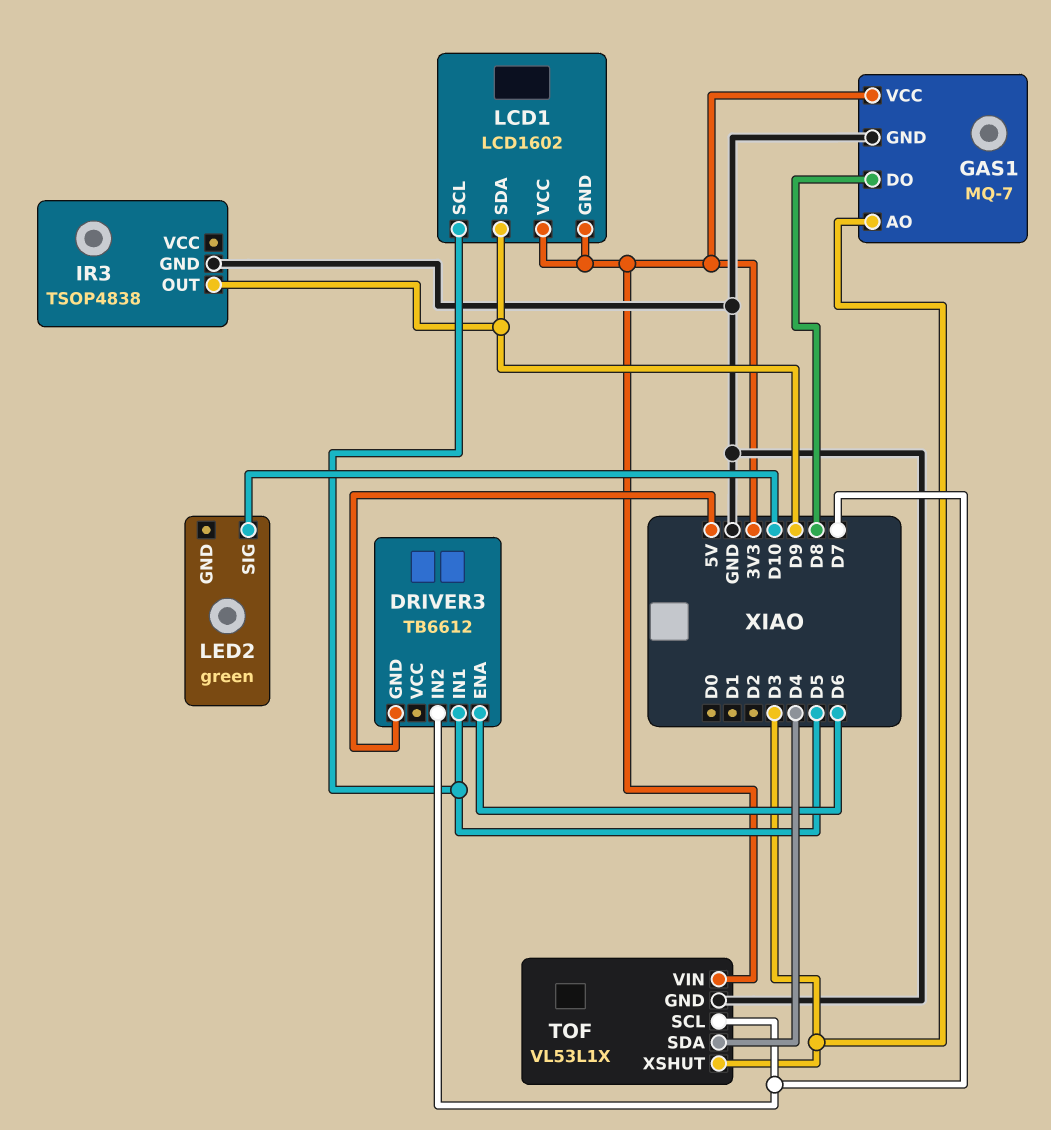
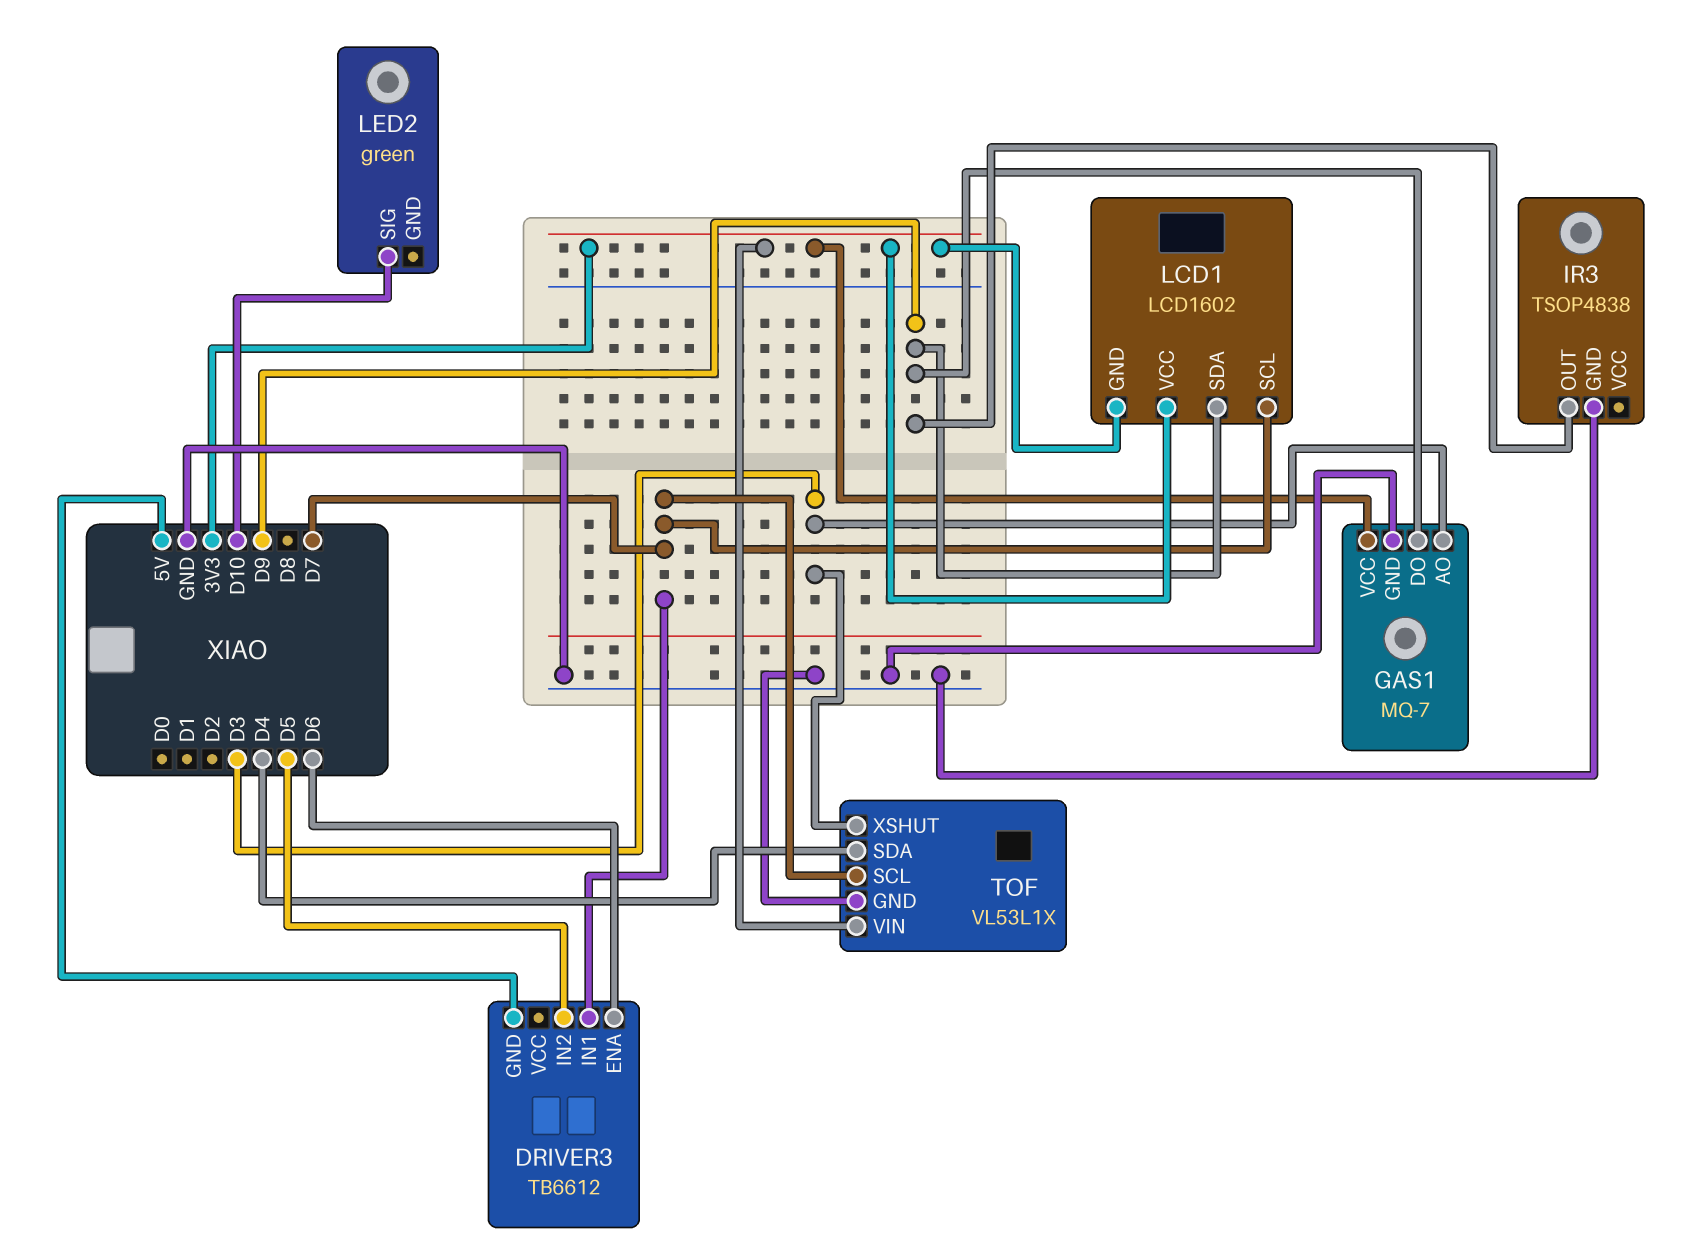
DRIVER3 pin IN1: D5 -> D7
DRIVER3 pin IN2: D7 -> D5
GAS1 pin DO: D8 -> D9
LCD1 pin SCL: D5 -> D7

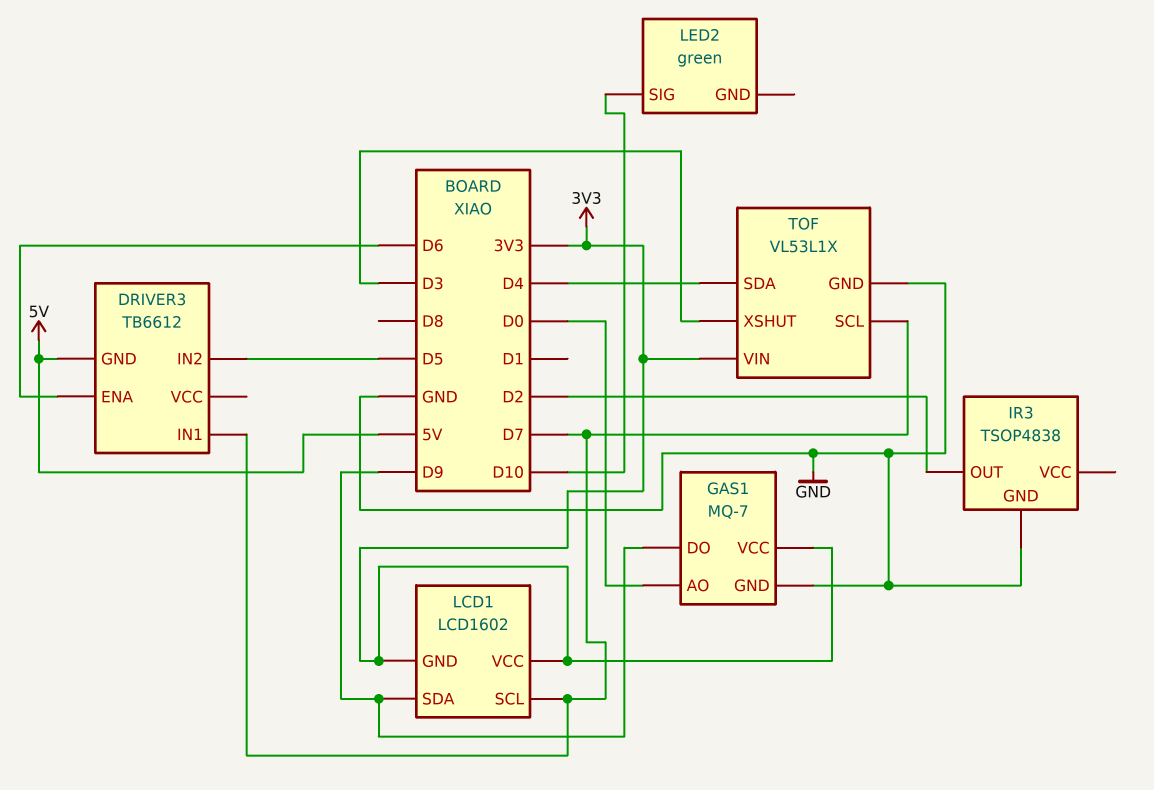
GAS1 pin AO: D3 -> D0
IR3 pin OUT: D9 -> D2

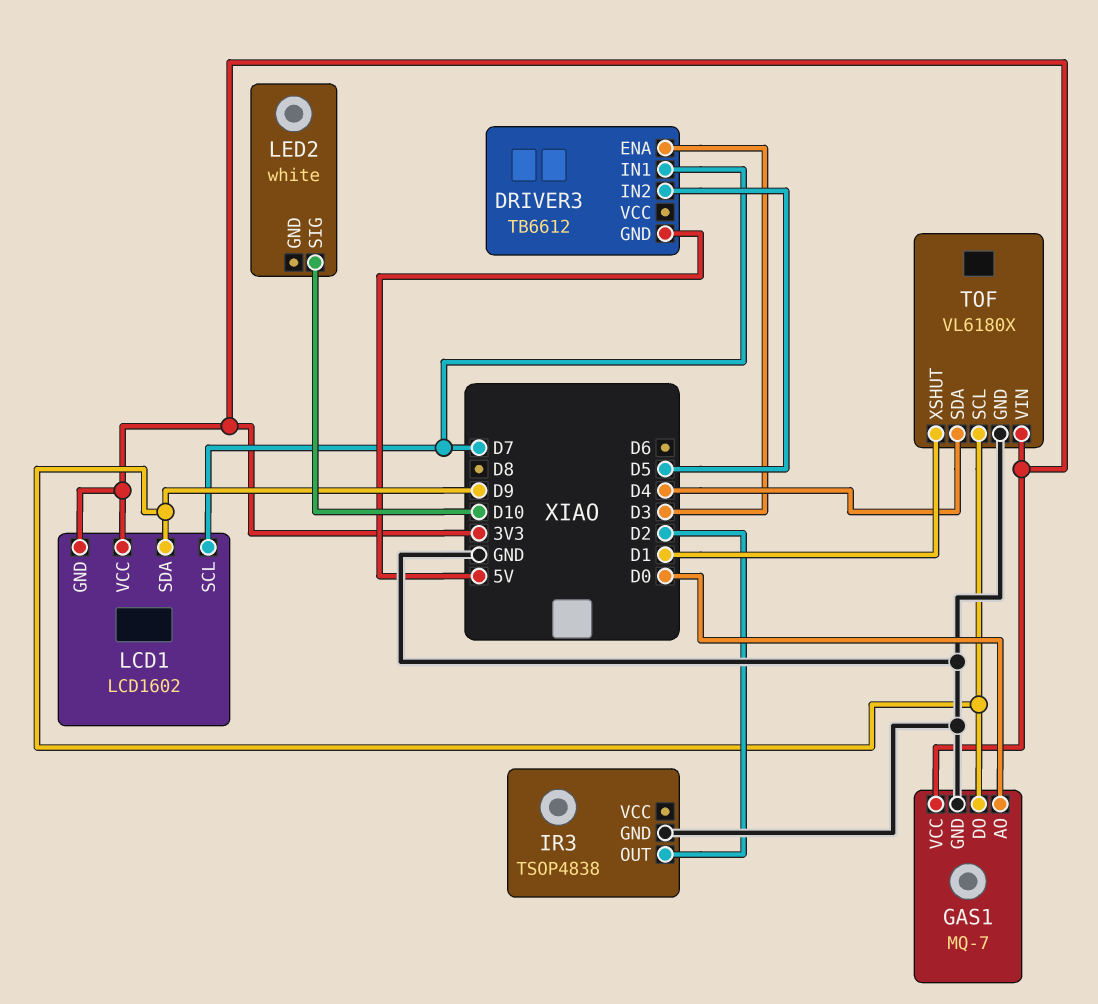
DRIVER3 pin ENA: D6 -> D3
LED2: green -> white
TOF: VL53L1X -> VL6180X
TOF pin SCL: D7 -> D9
TOF pin XSHUT: D3 -> D1

